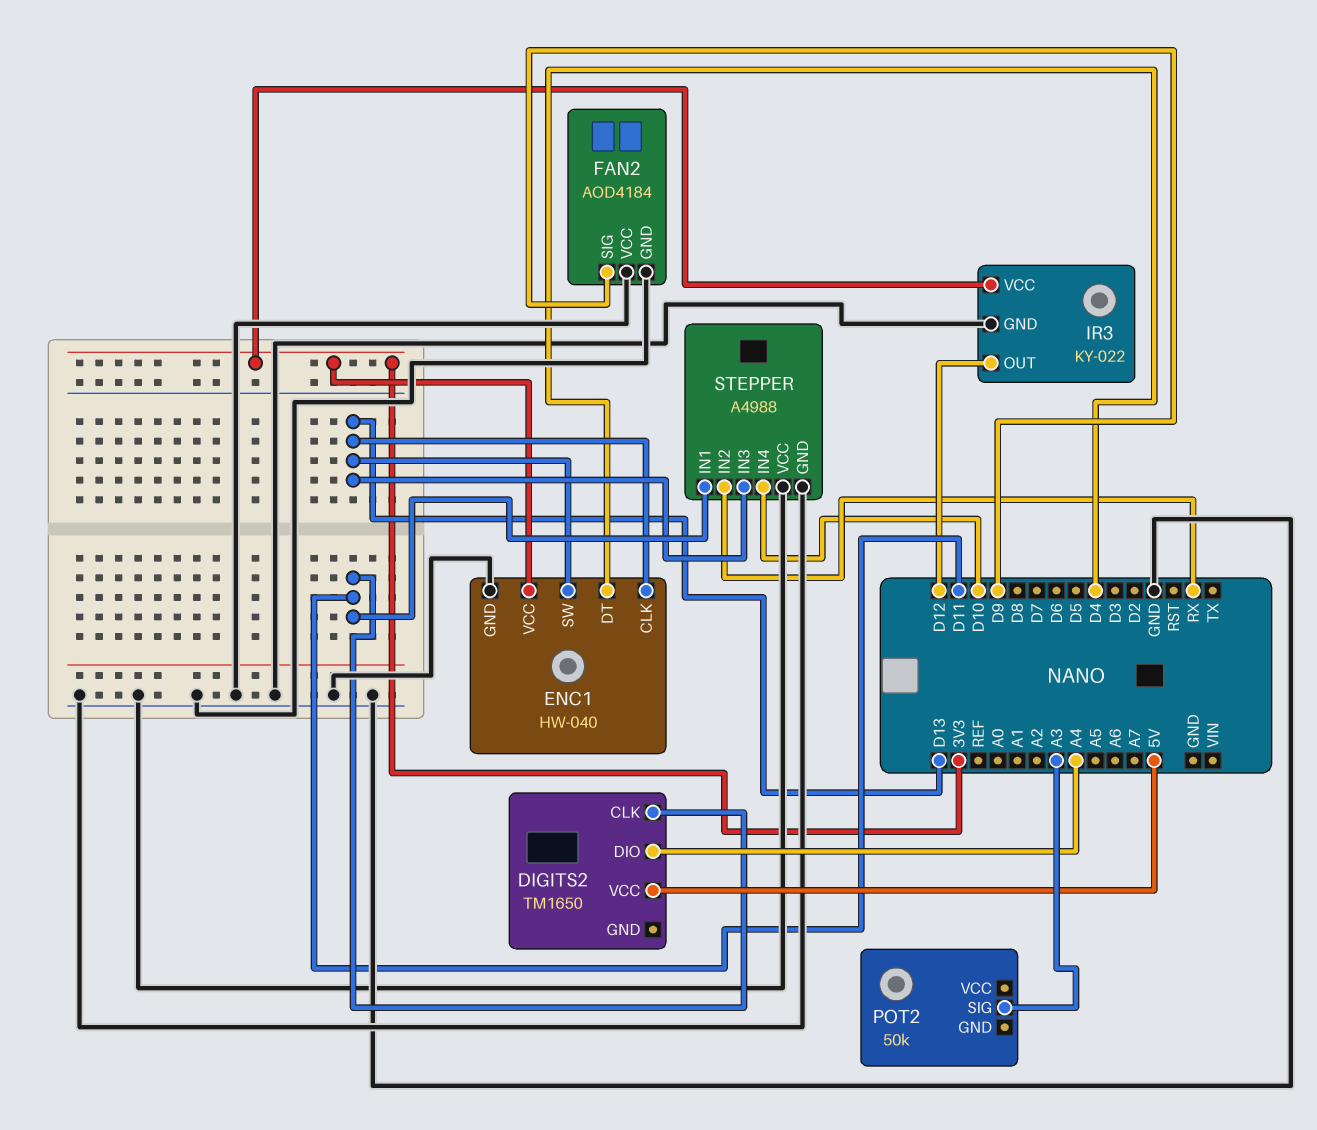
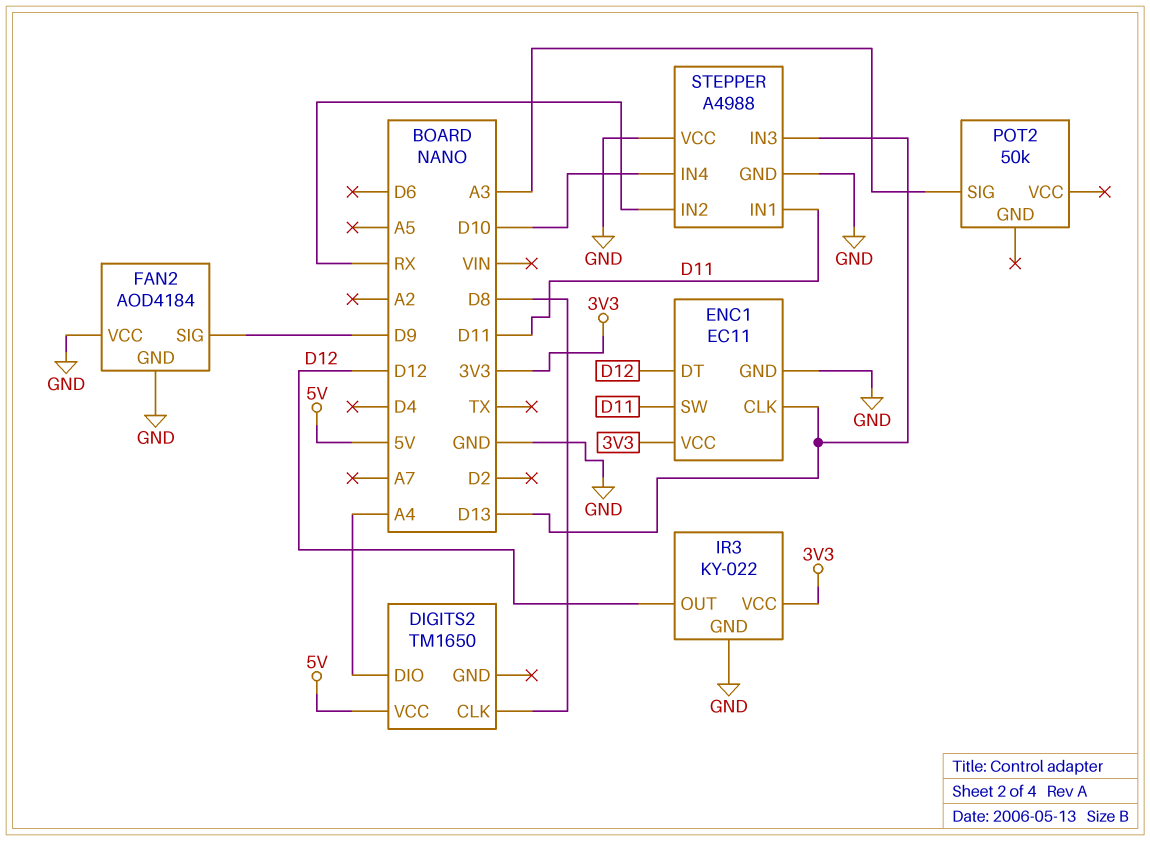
DIGITS2 pin CLK: D11 -> D8
ENC1: HW-040 -> EC11
ENC1 pin DT: D4 -> D12
ENC1 pin SW: D13 -> D11

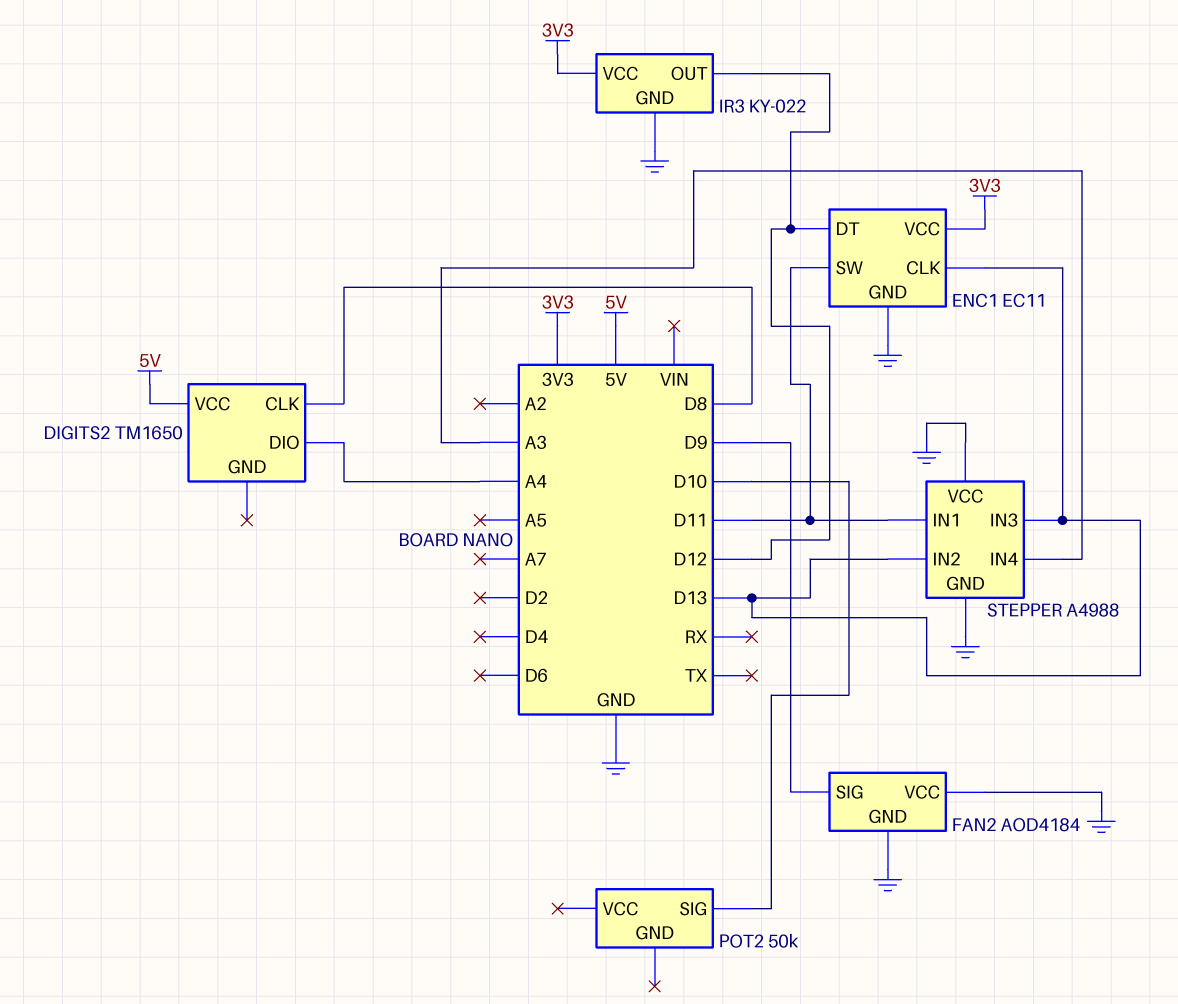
POT2 pin SIG: A3 -> D10
STEPPER pin IN2: RX -> D13
STEPPER pin IN4: D10 -> A3

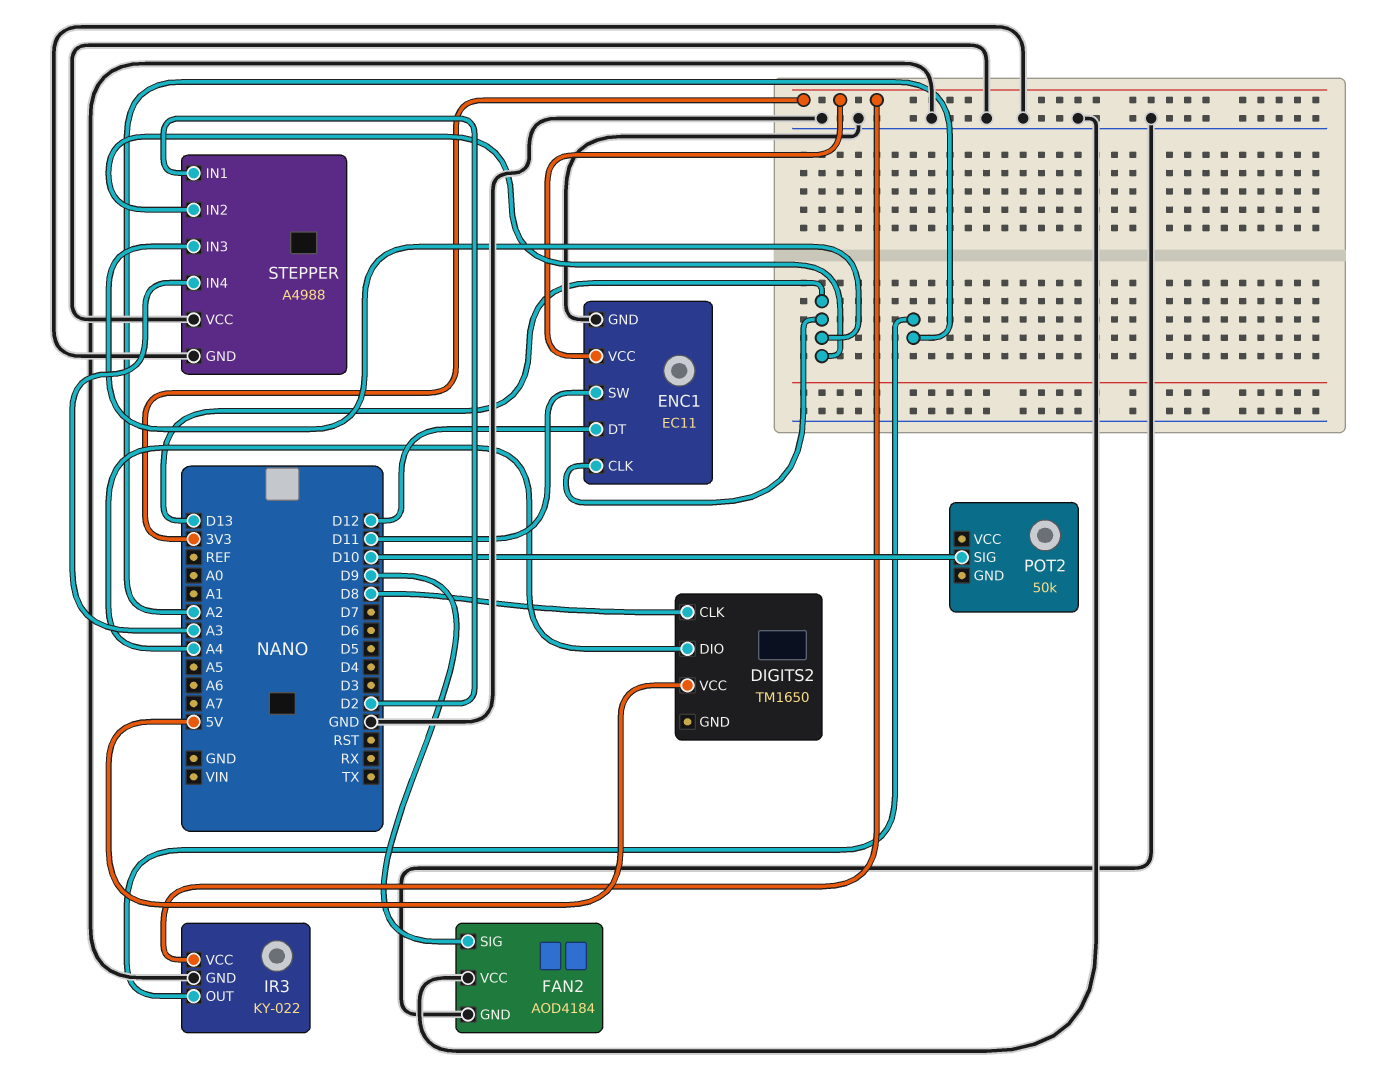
IR3 pin OUT: D12 -> A2
STEPPER pin IN1: D11 -> D2

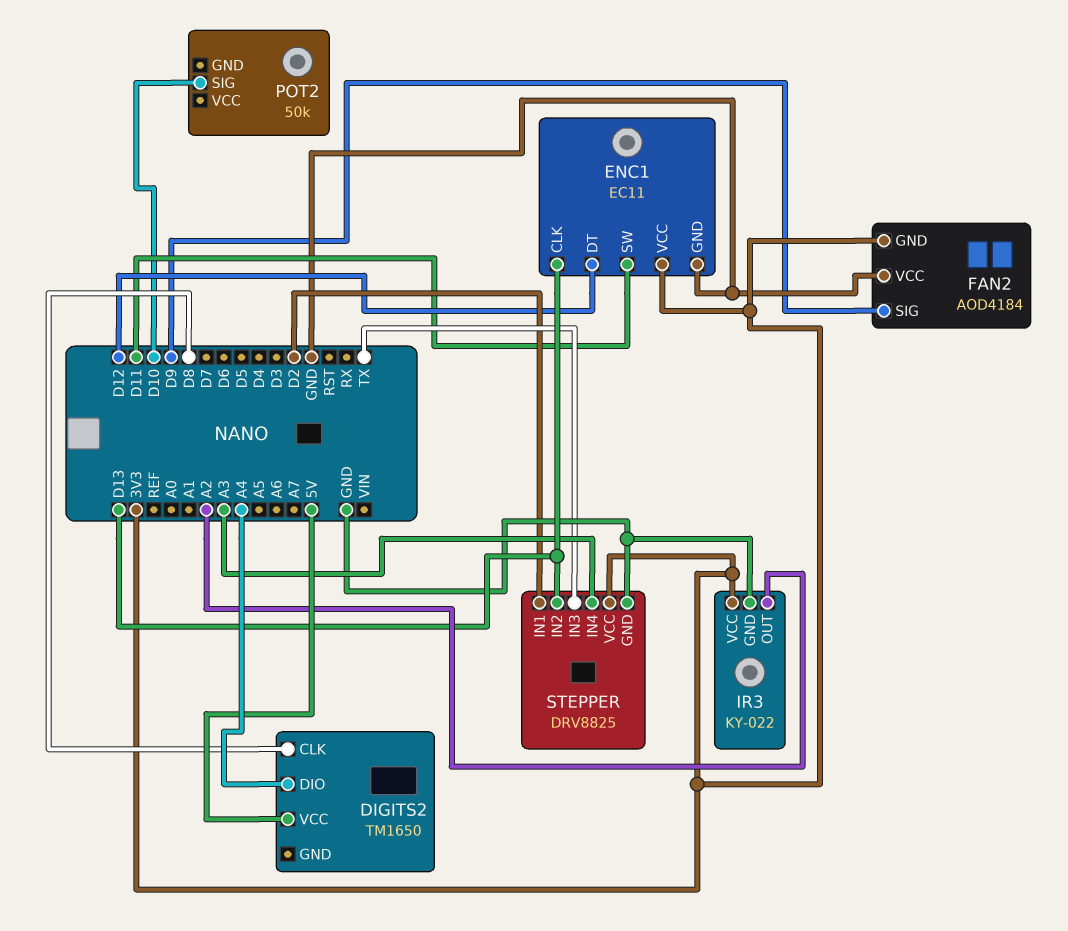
FAN2 pin GND: GND -> 3V3
STEPPER: A4988 -> DRV8825
STEPPER pin IN3: D13 -> TX
STEPPER pin VCC: GND -> 3V3

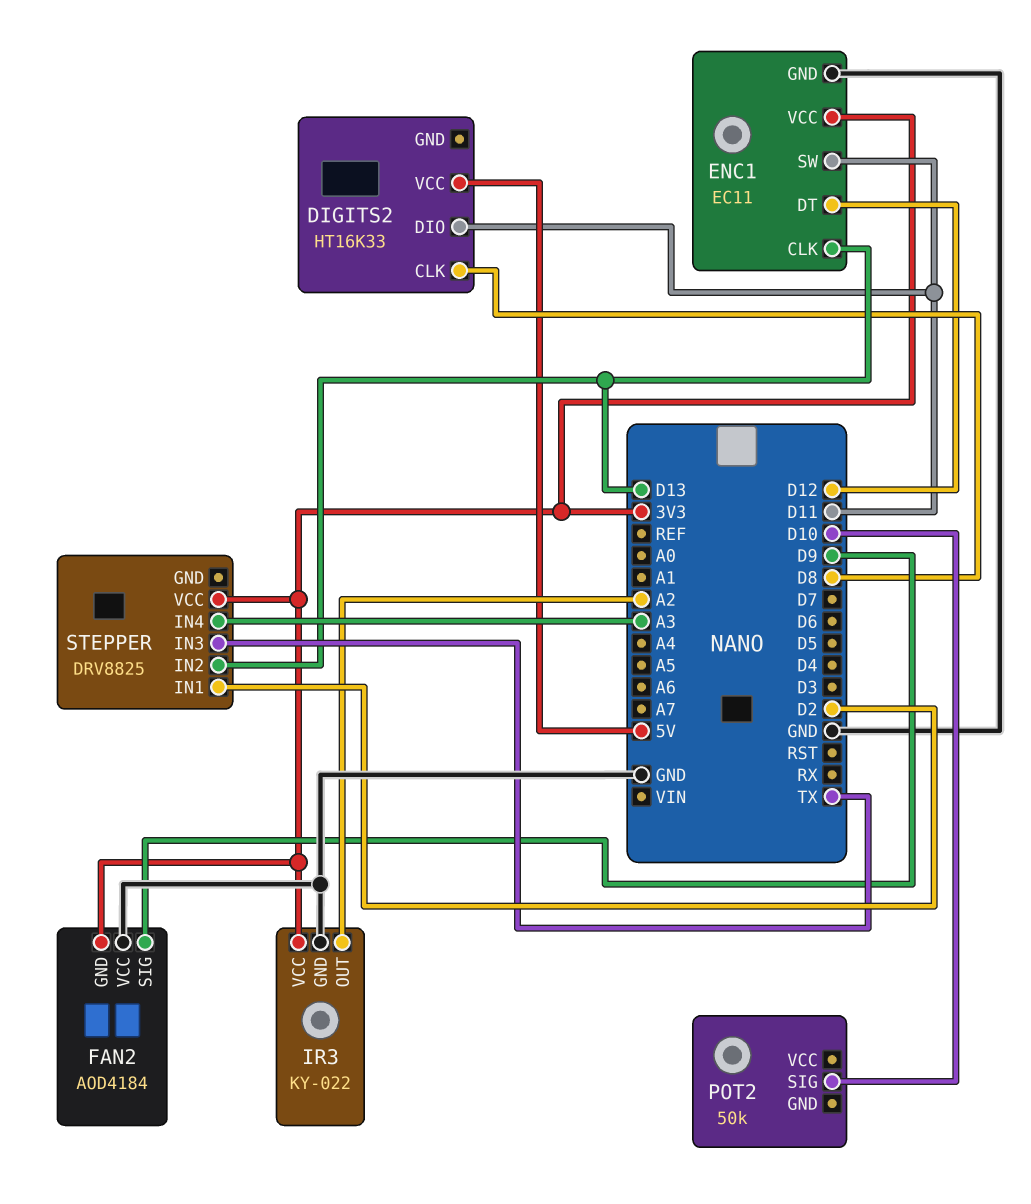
DIGITS2: TM1650 -> HT16K33
DIGITS2 pin DIO: A4 -> D11
STEPPER pin GND: GND -> none

